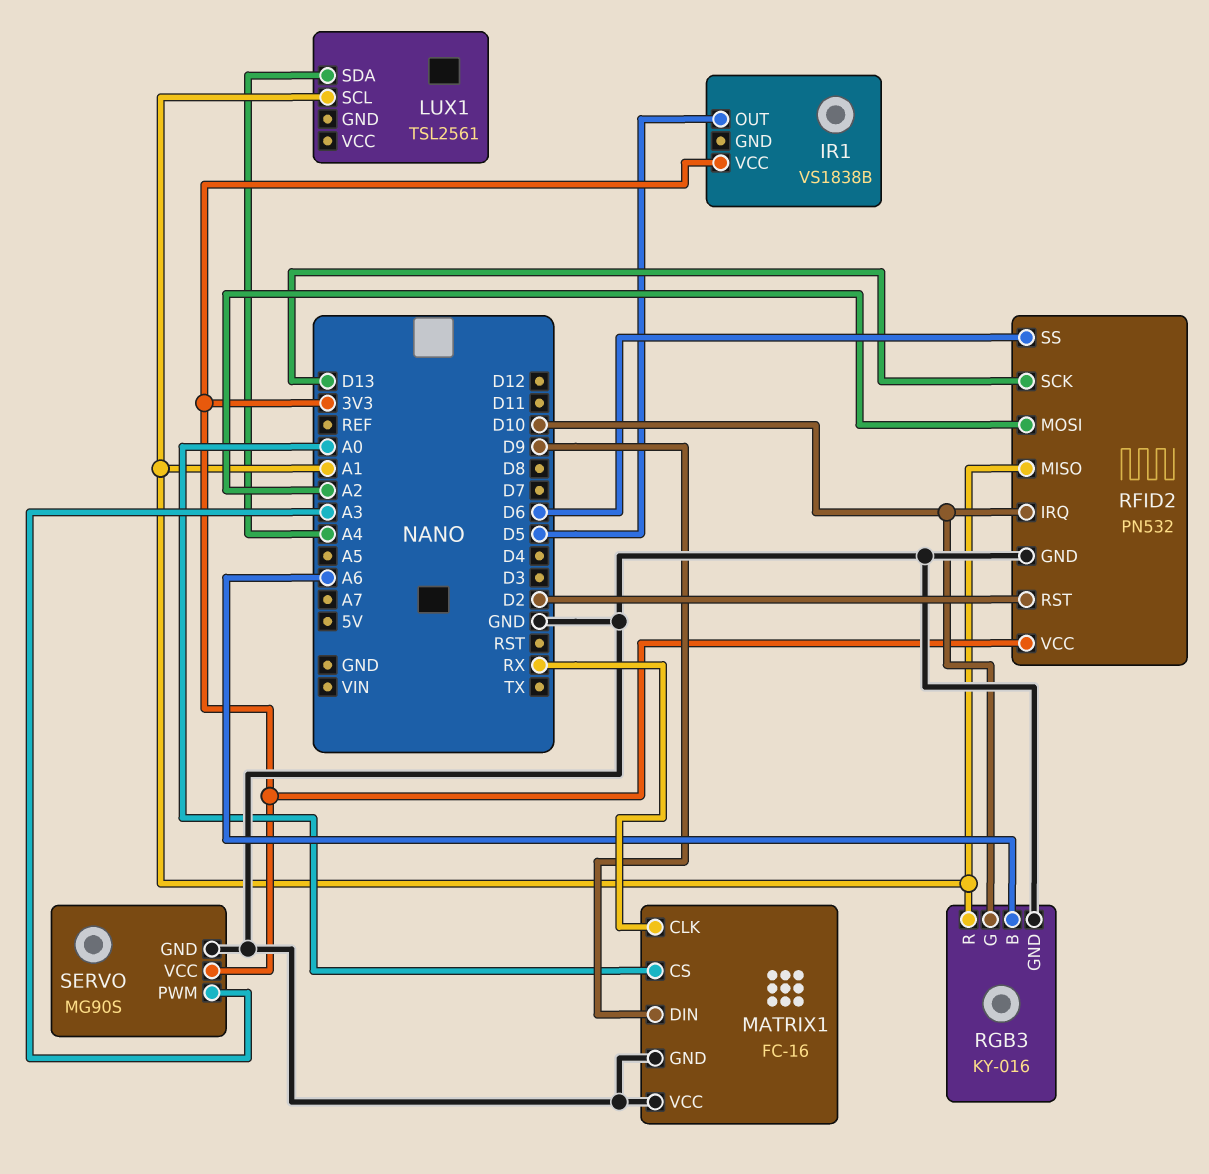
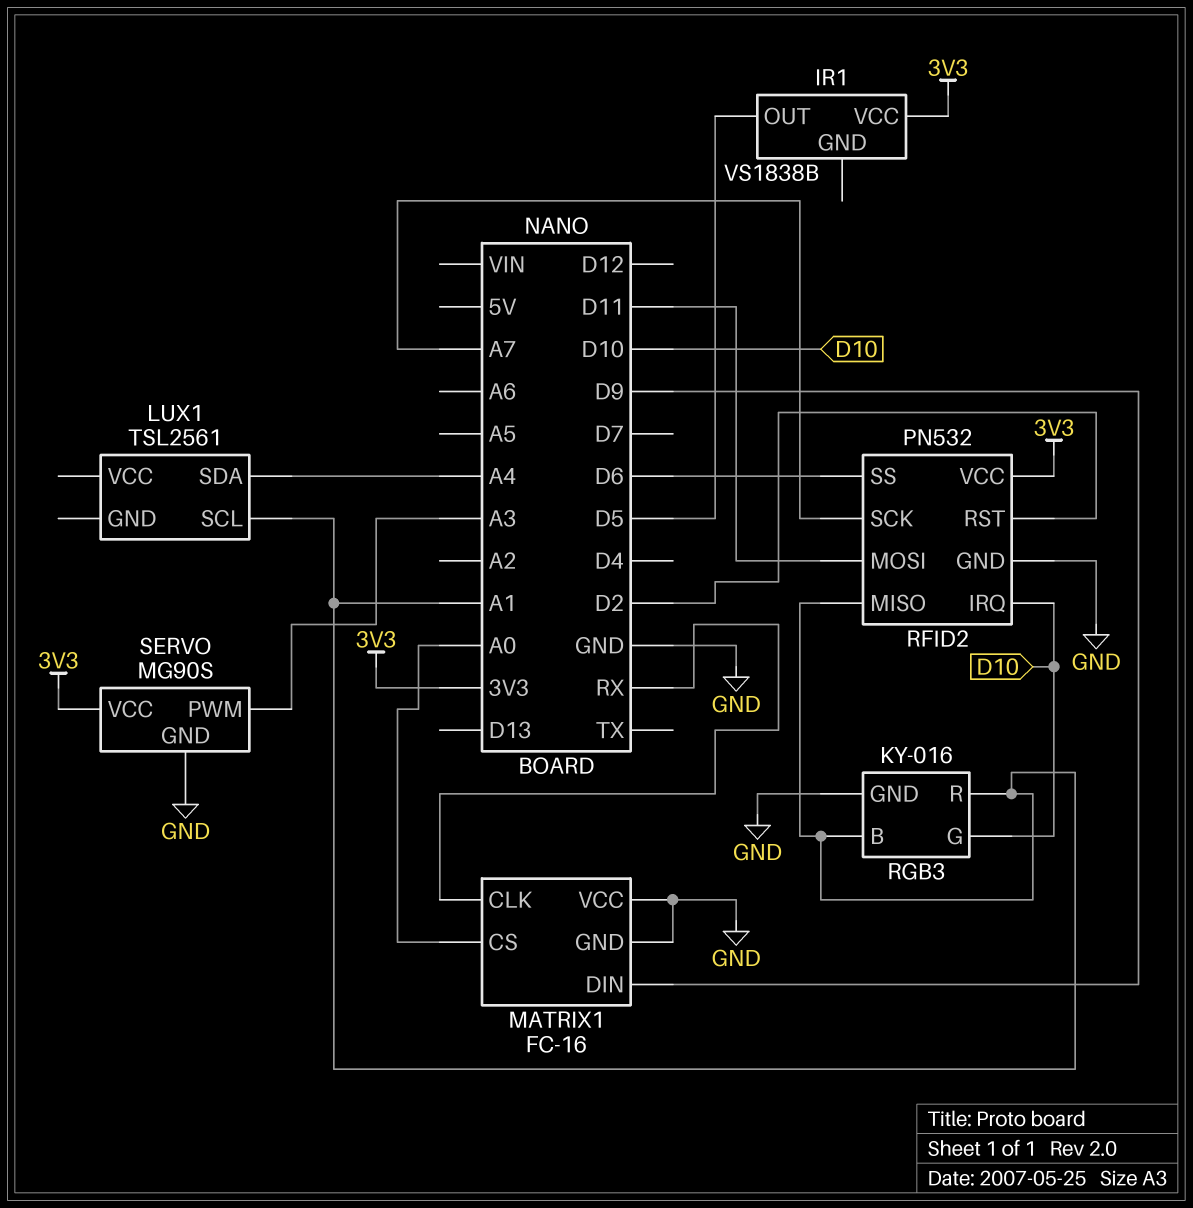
RFID2 pin MOSI: A2 -> D11
RFID2 pin SCK: D13 -> A7
RGB3 pin B: A6 -> A1

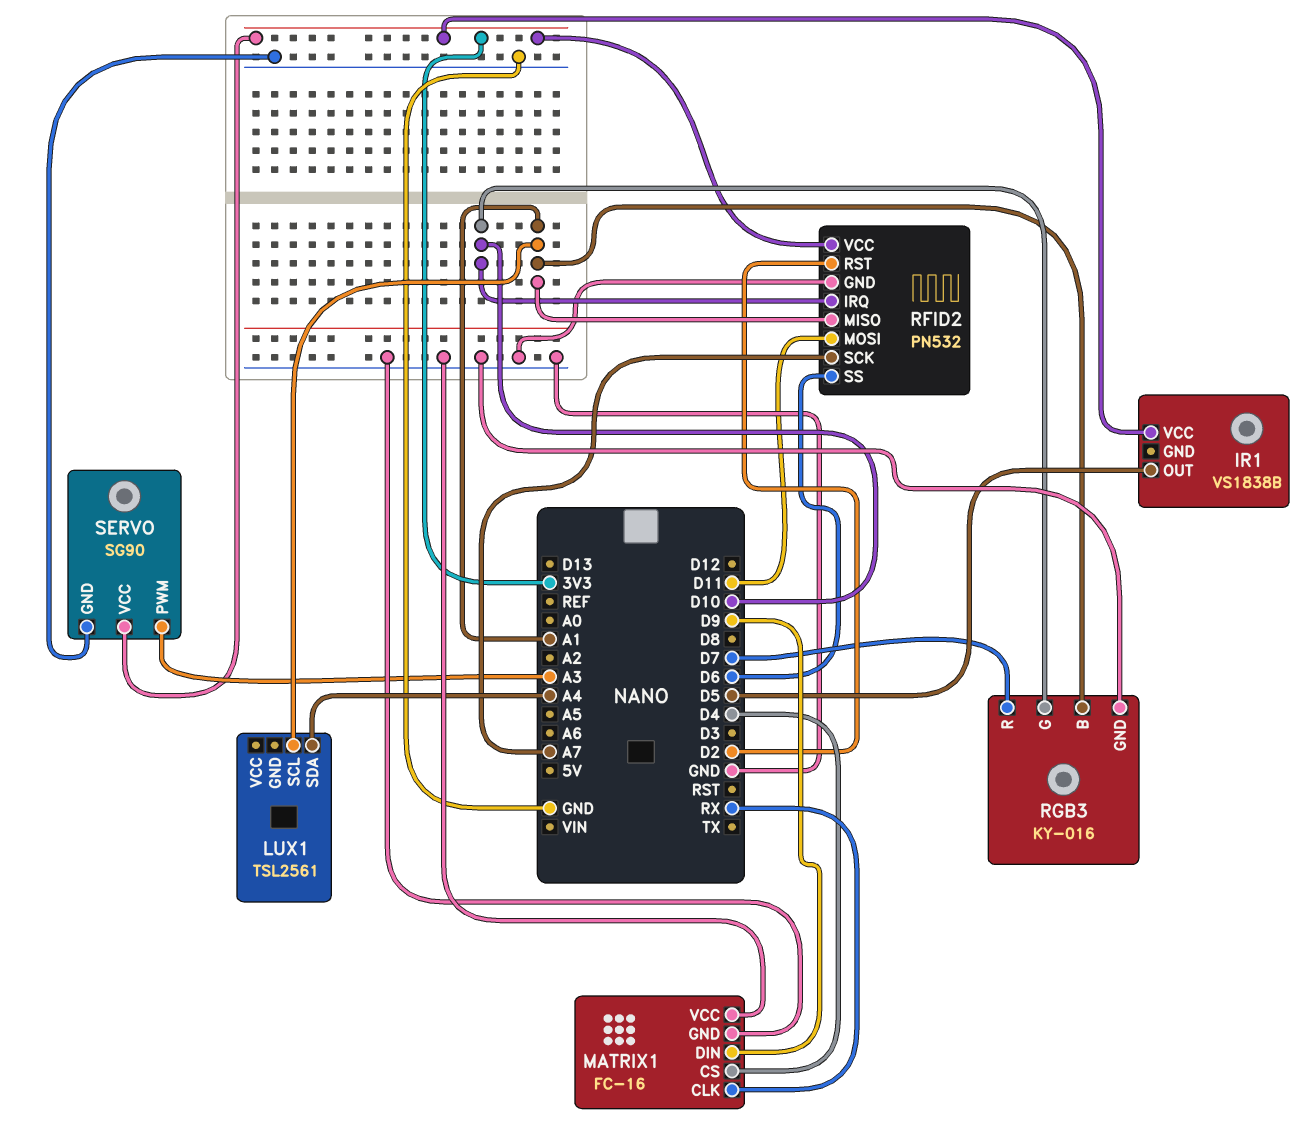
MATRIX1 pin CS: A0 -> D4
RGB3 pin R: A1 -> D7
SERVO: MG90S -> SG90

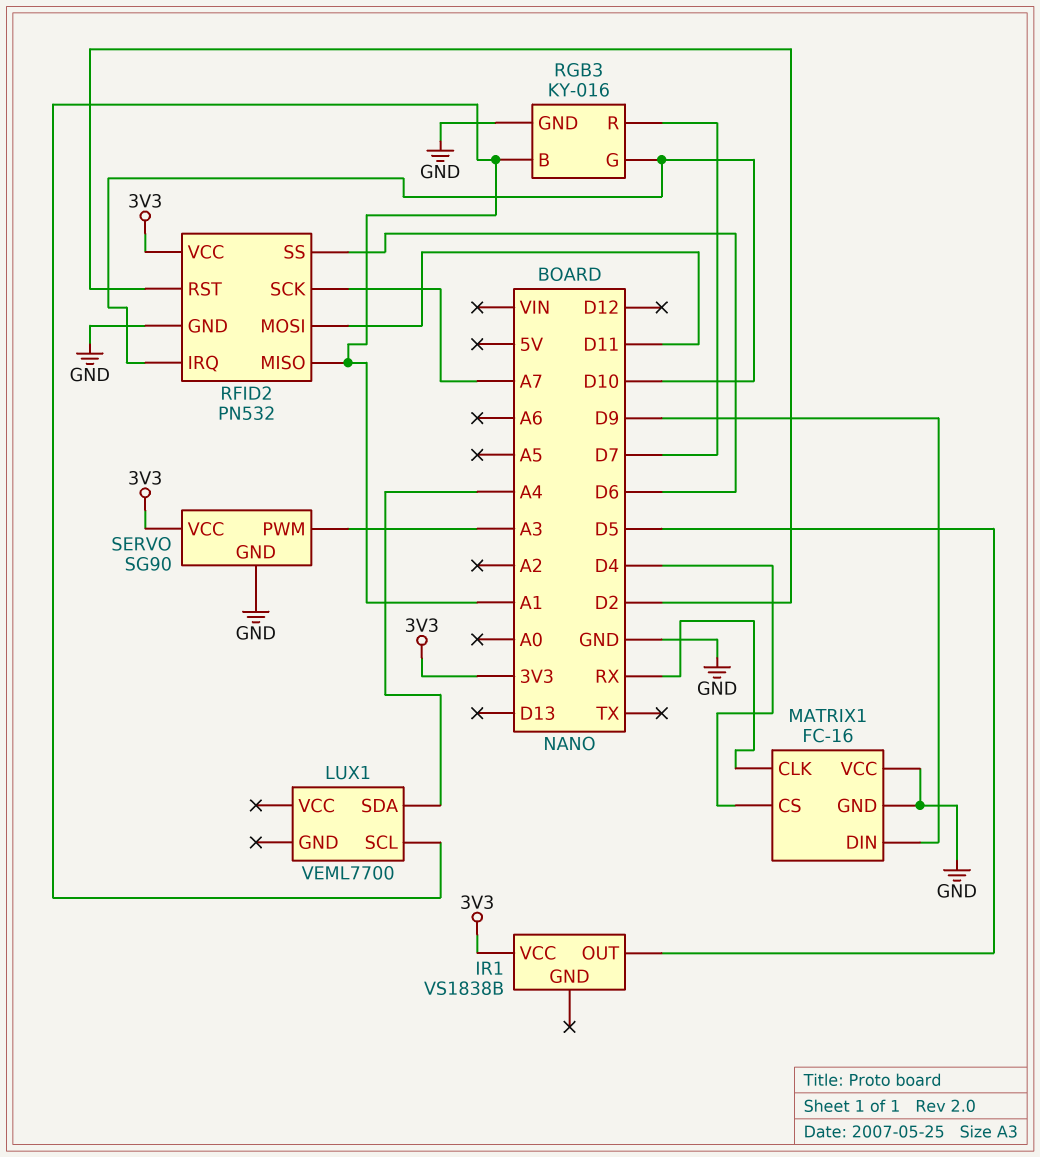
LUX1: TSL2561 -> VEML7700

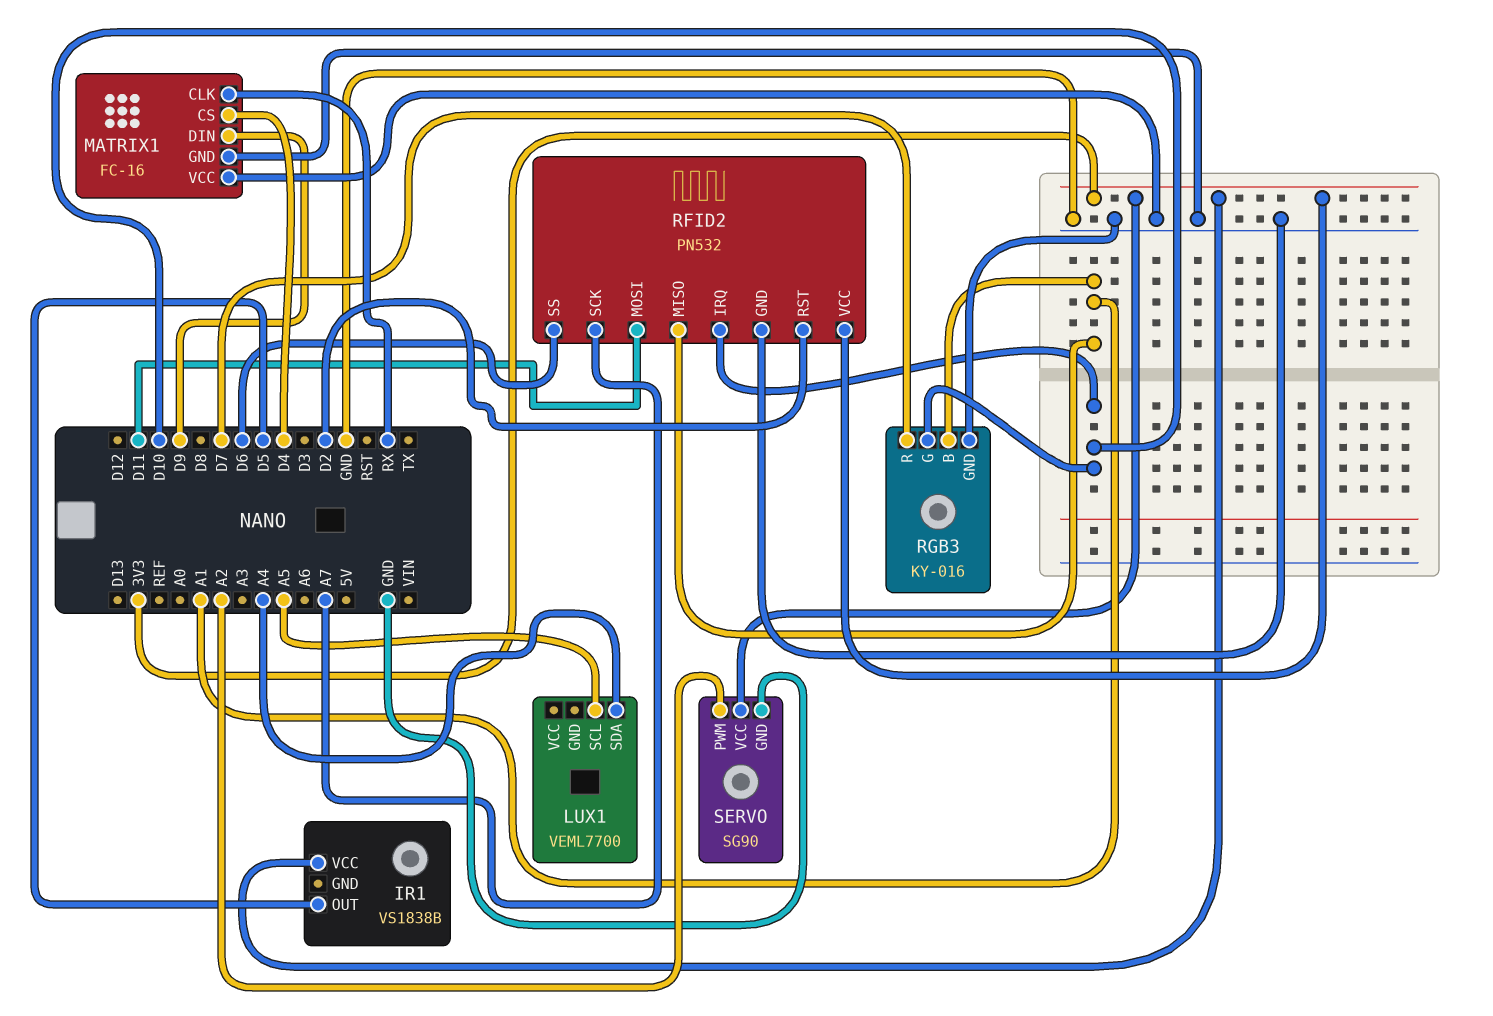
LUX1 pin SCL: A1 -> A5
SERVO pin PWM: A3 -> A2

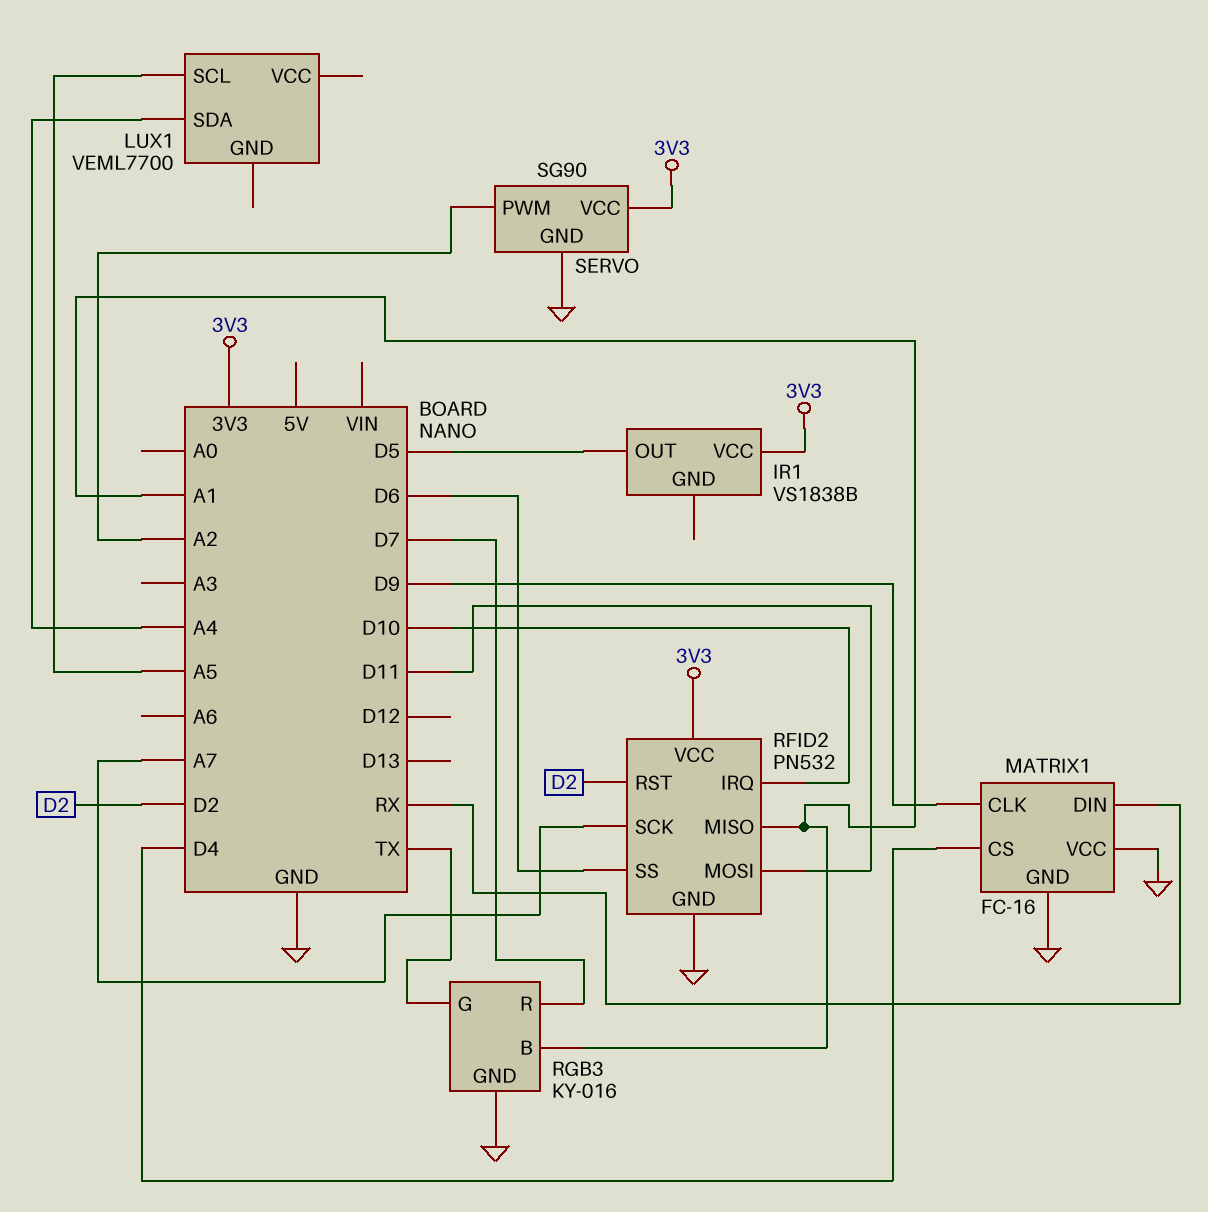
MATRIX1 pin CLK: RX -> D9
MATRIX1 pin DIN: D9 -> RX
RGB3 pin G: D10 -> TX

